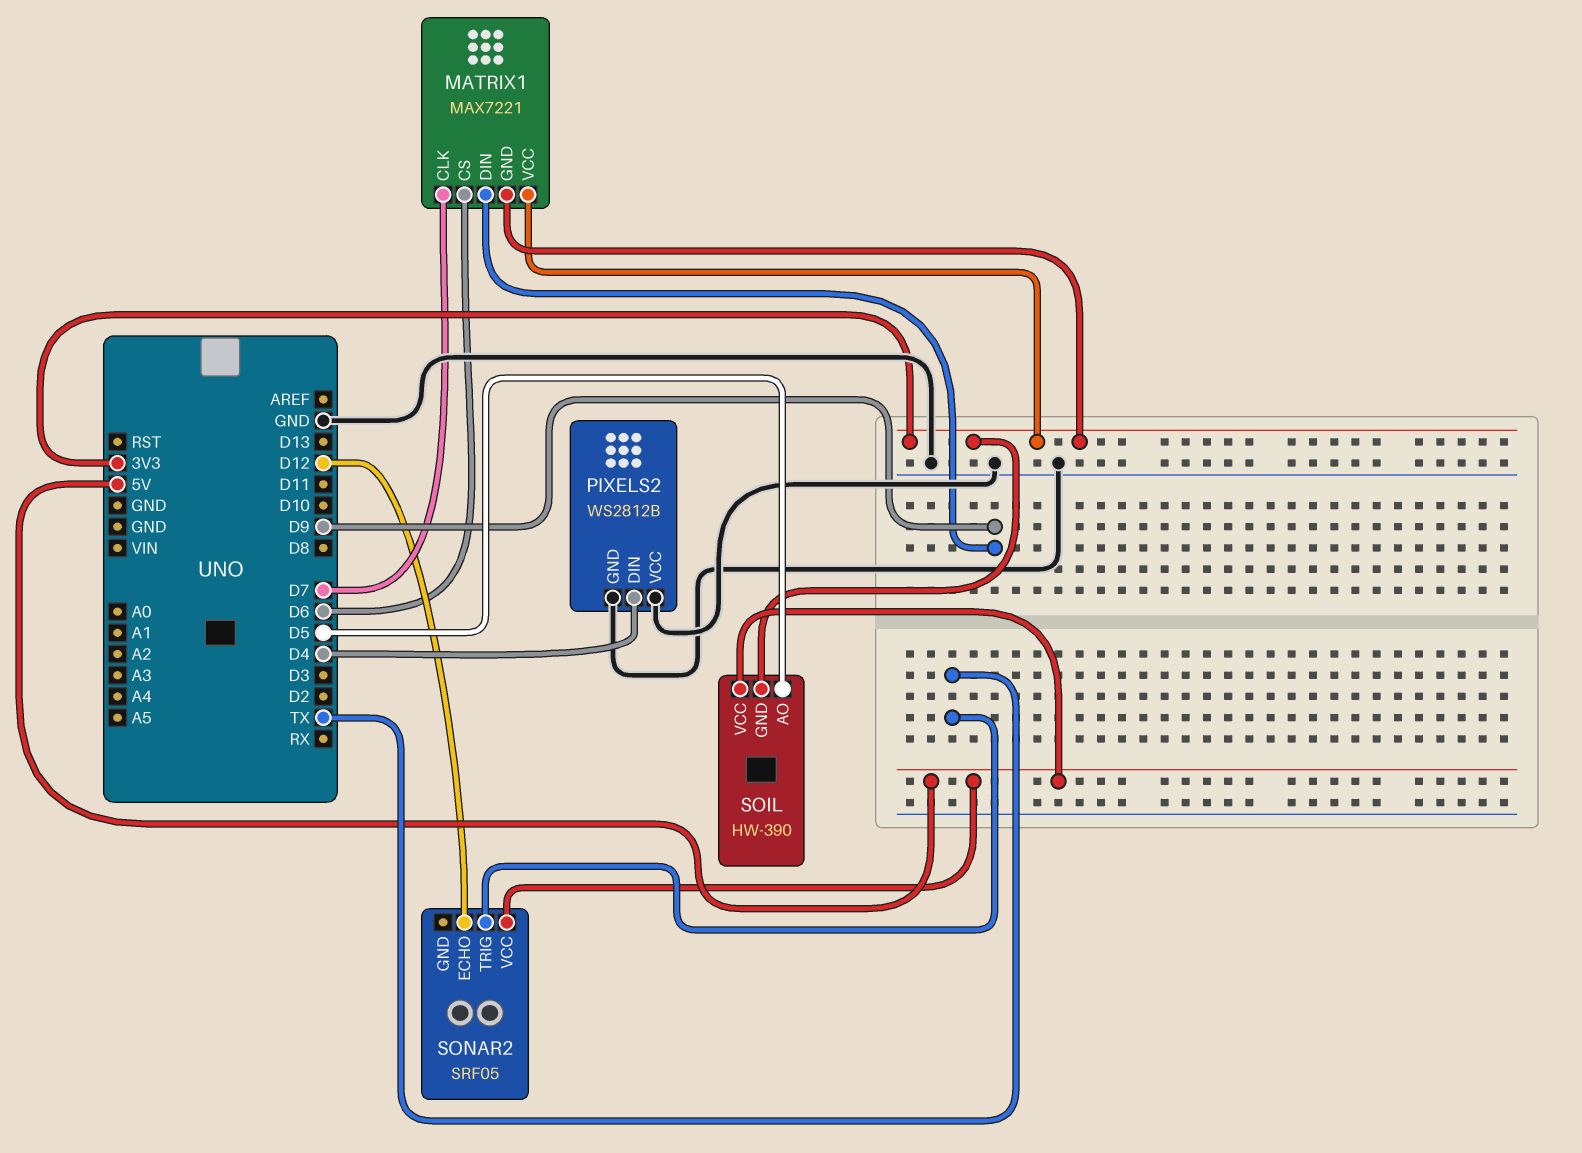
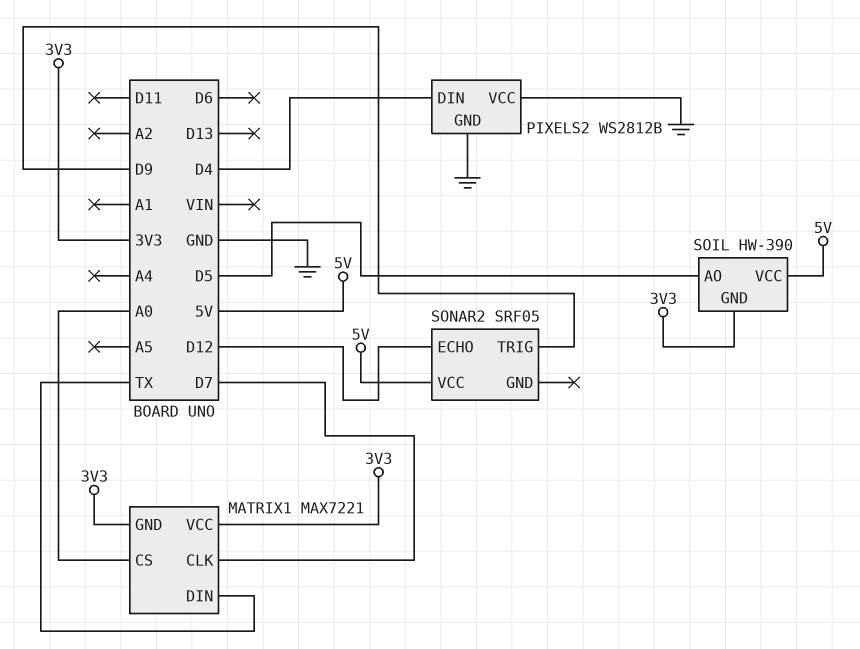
MATRIX1 pin CS: D6 -> A0
MATRIX1 pin DIN: D9 -> TX
SONAR2 pin TRIG: TX -> D9

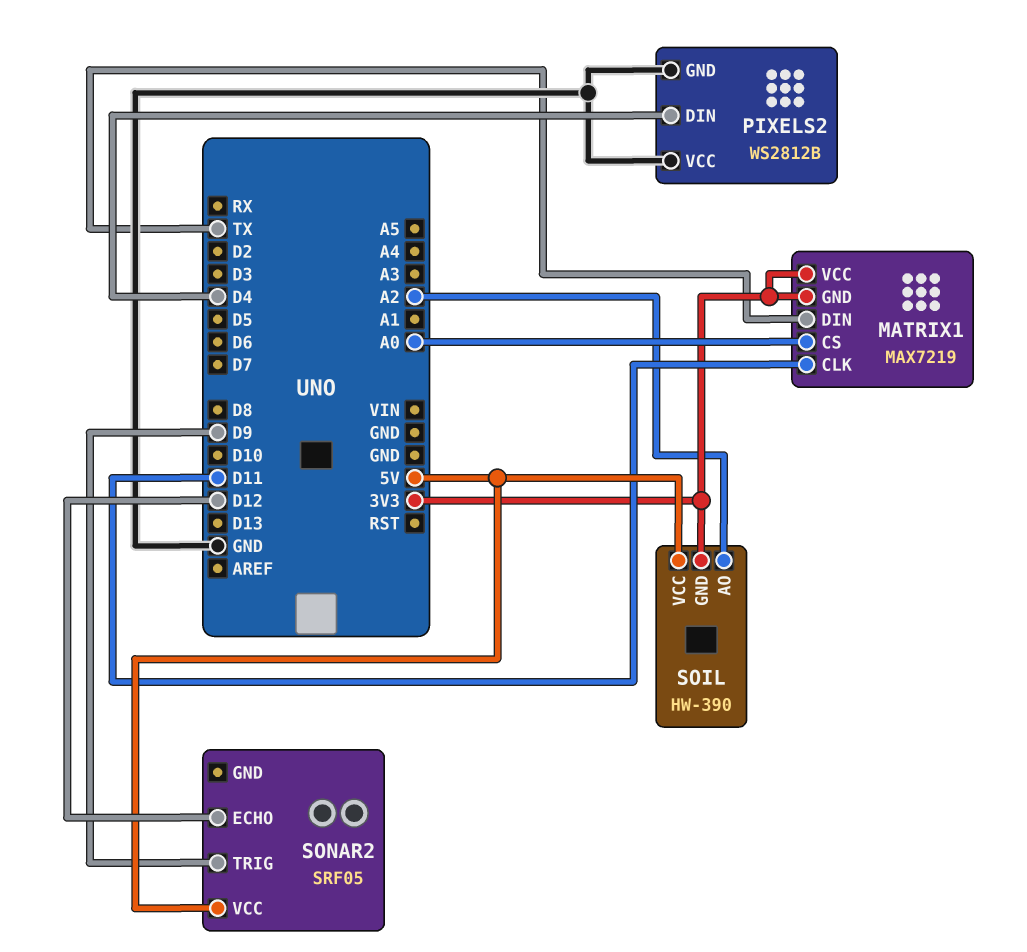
MATRIX1: MAX7221 -> MAX7219
MATRIX1 pin CLK: D7 -> D11
SOIL pin AO: D5 -> A2

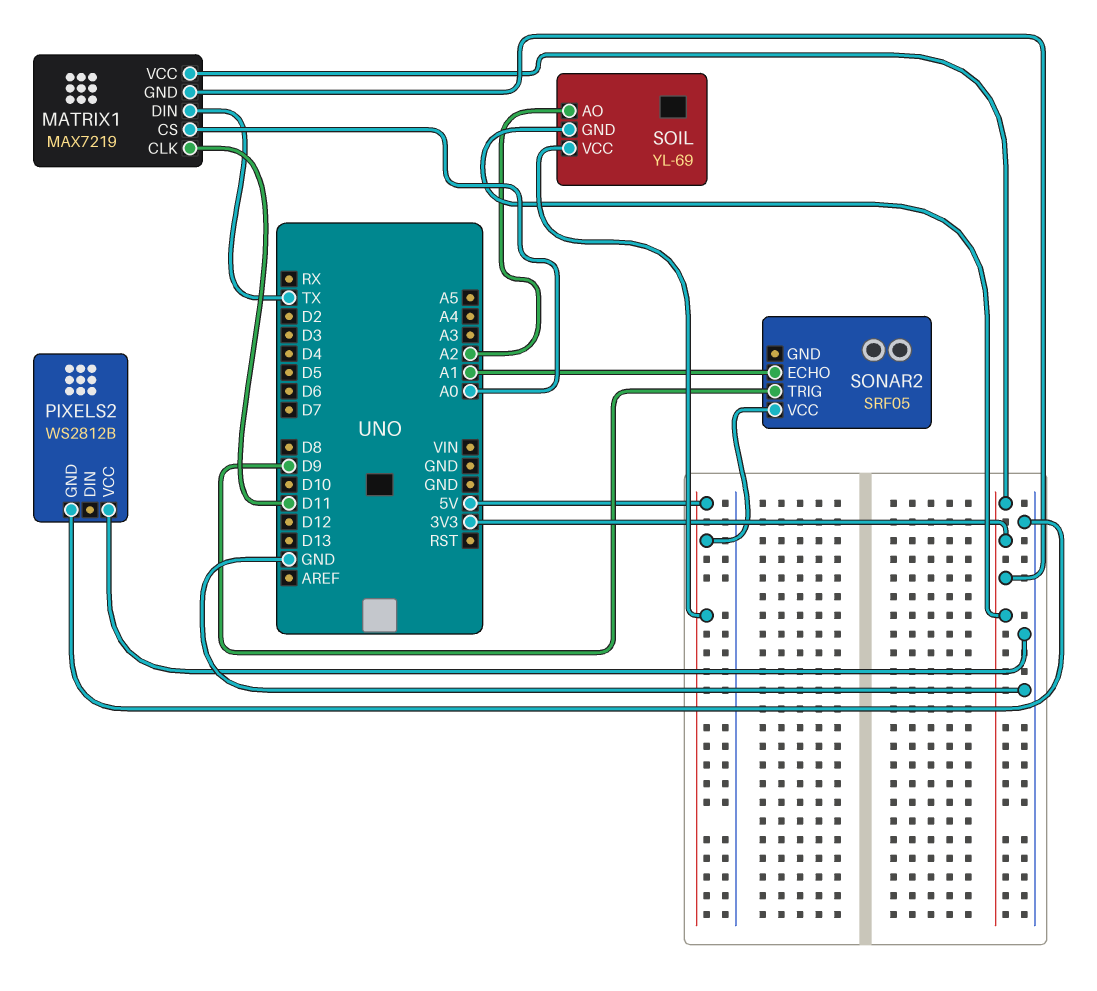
PIXELS2 pin DIN: D4 -> none
SOIL: HW-390 -> YL-69
SONAR2 pin ECHO: D12 -> A1

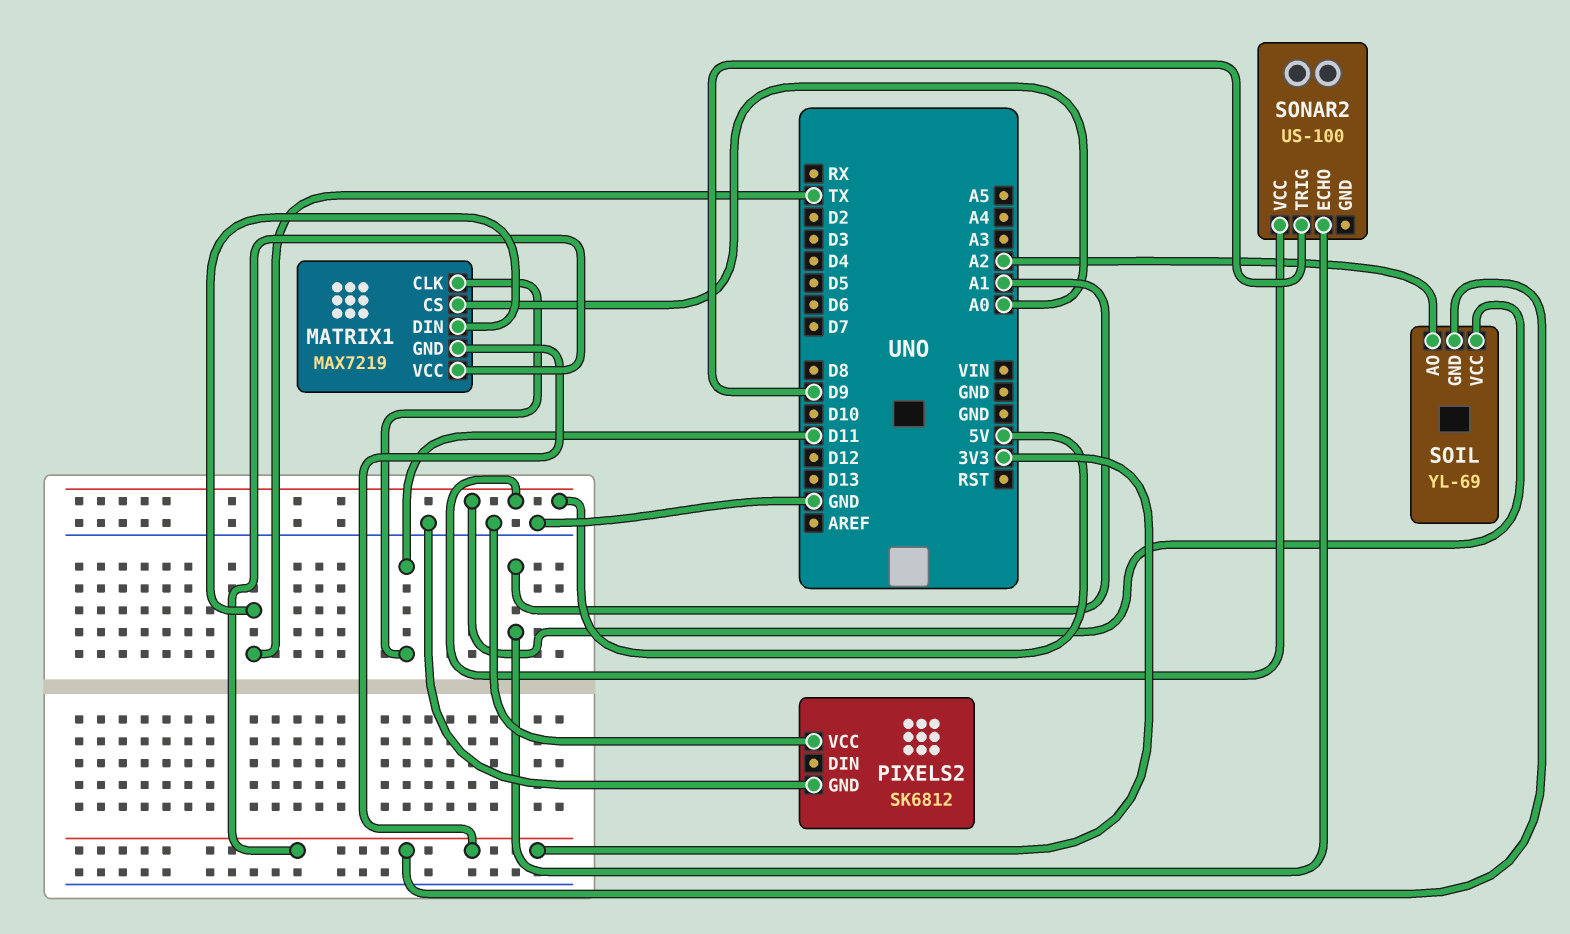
PIXELS2: WS2812B -> SK6812
SONAR2: SRF05 -> US-100

